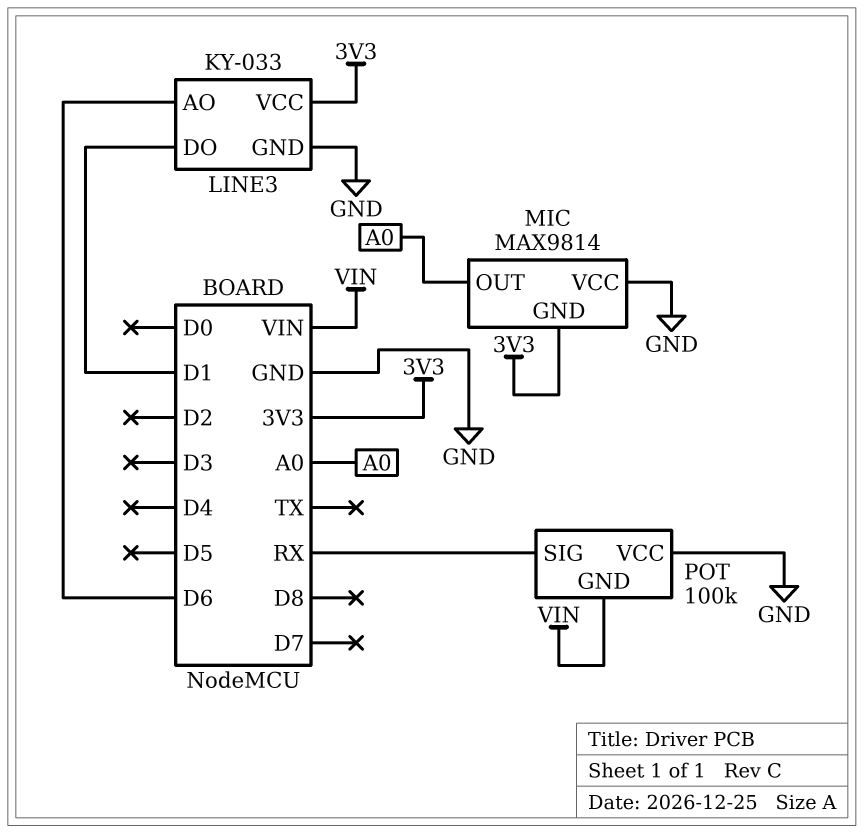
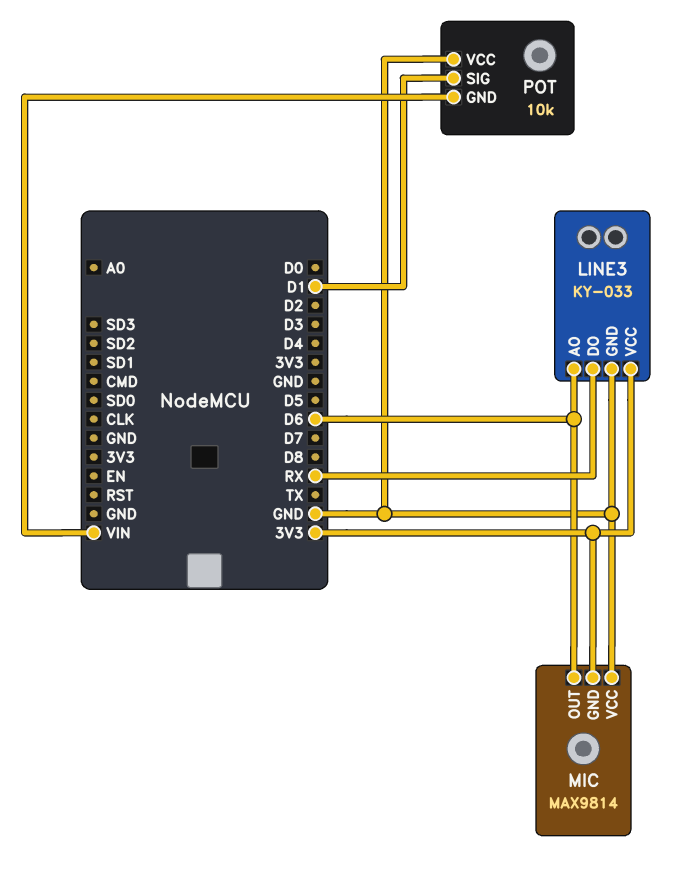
LINE3 pin DO: D1 -> RX
MIC pin OUT: A0 -> D6
POT: 100k -> 10k
POT pin SIG: RX -> D1

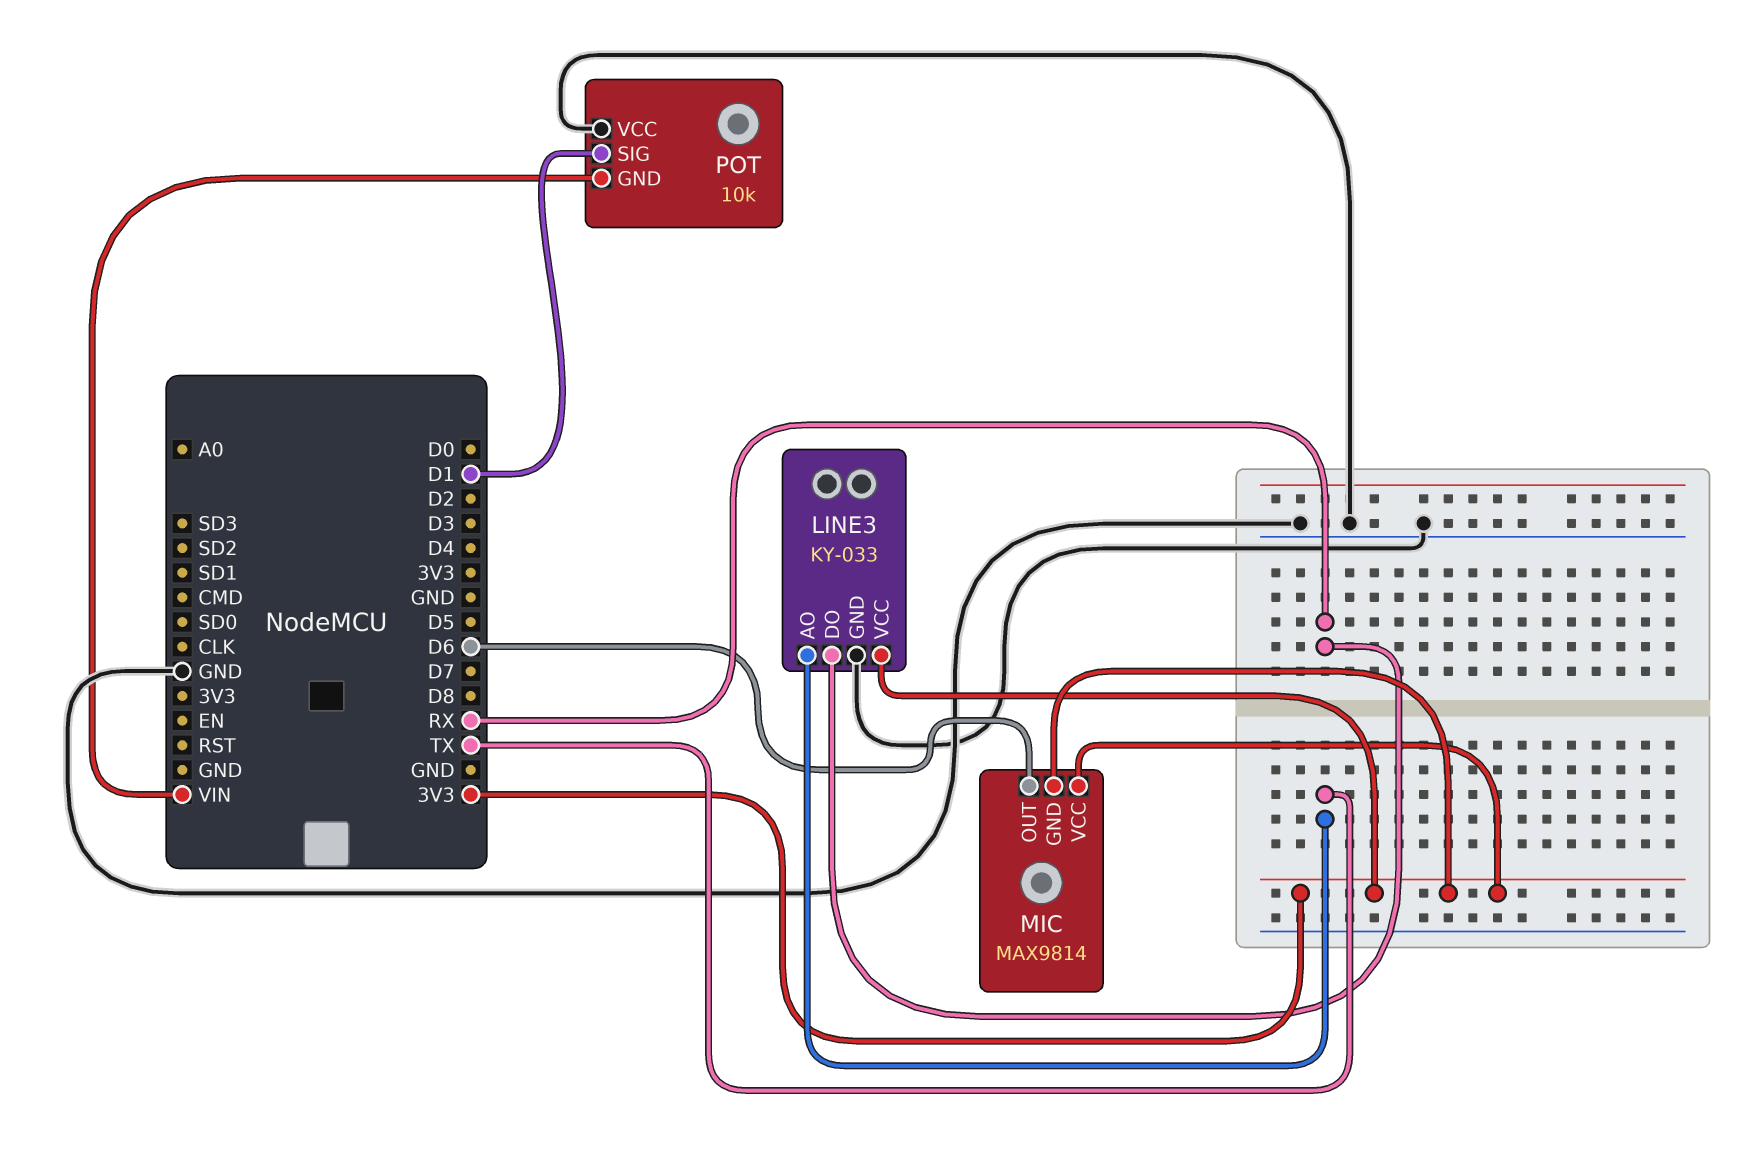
LINE3 pin AO: D6 -> TX
MIC pin VCC: GND -> 3V3

